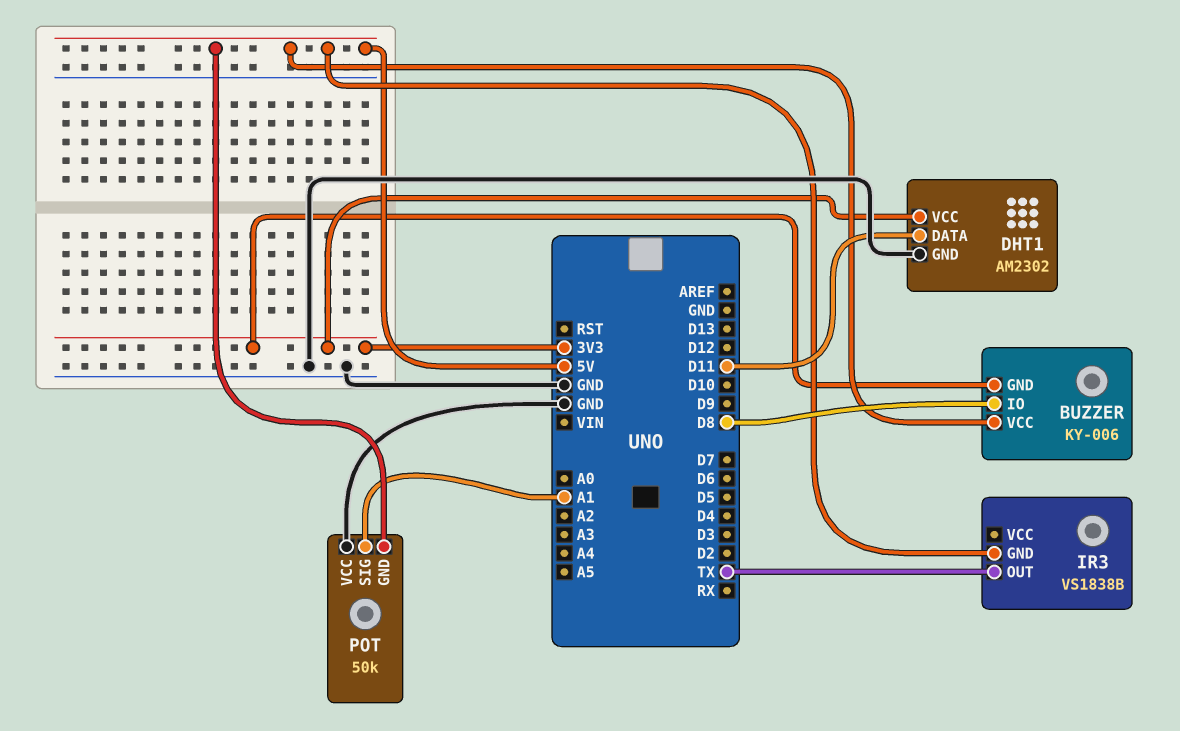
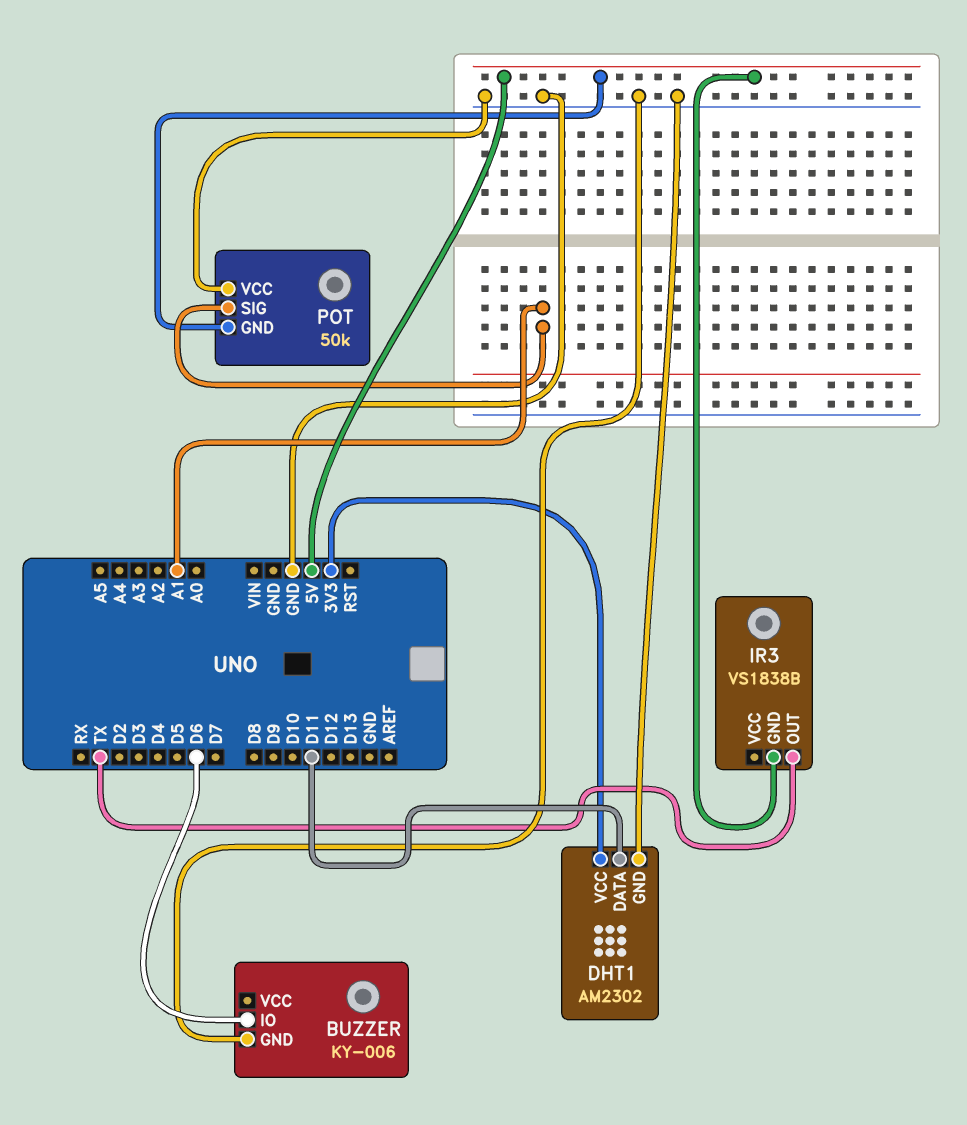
BUZZER pin GND: 3V3 -> GND
BUZZER pin IO: D8 -> D6
BUZZER pin VCC: 5V -> none

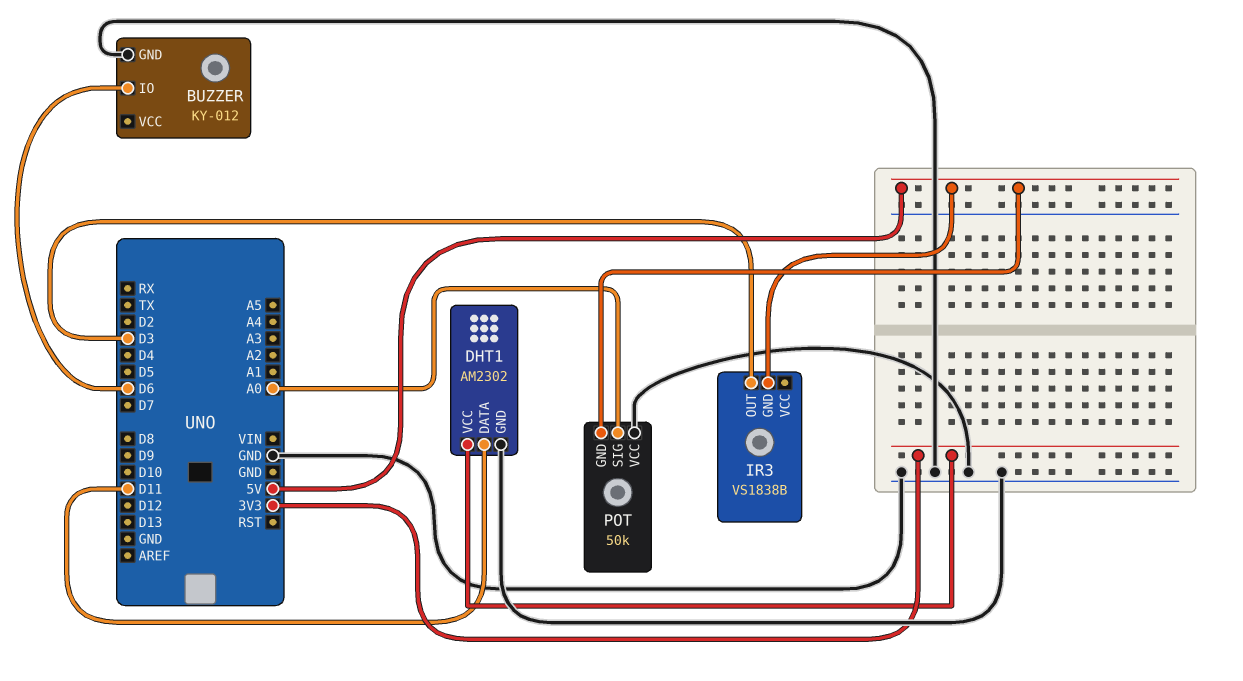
BUZZER: KY-006 -> KY-012
IR3 pin OUT: TX -> D3
POT pin SIG: A1 -> A0

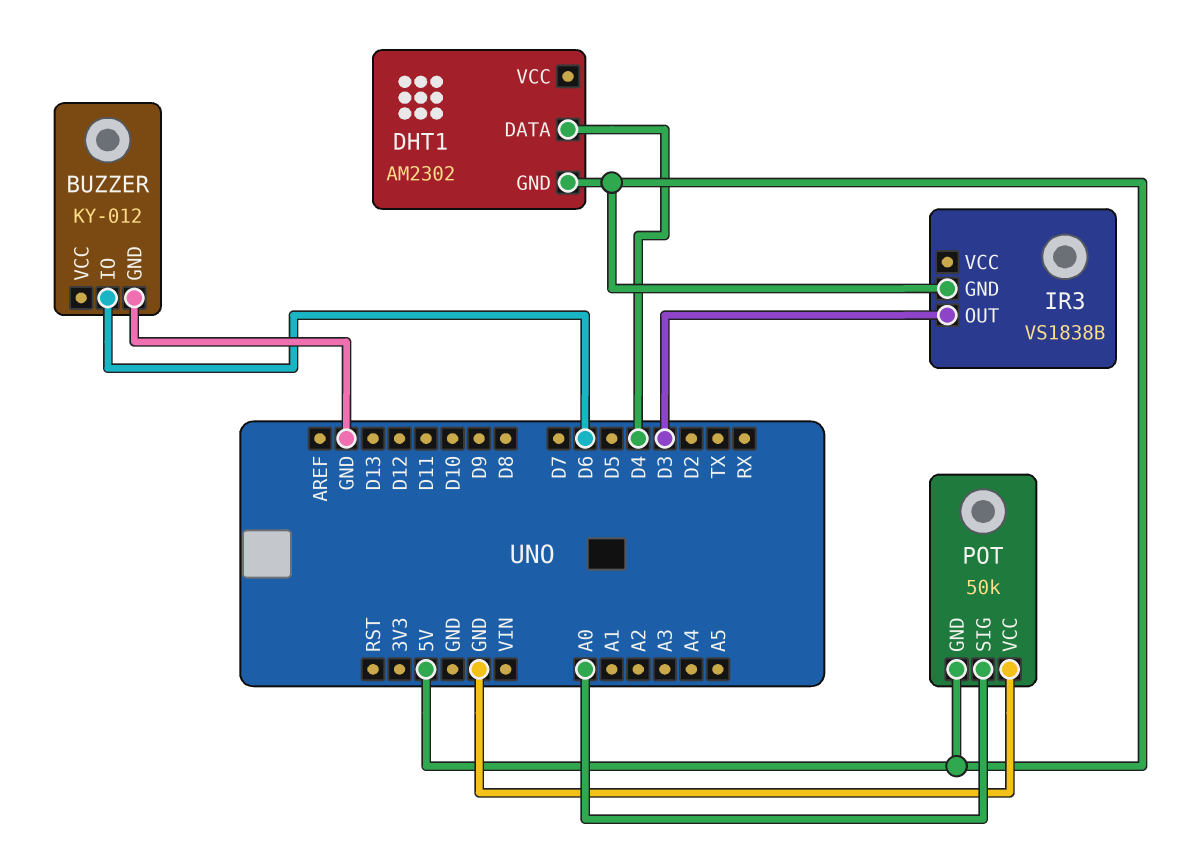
DHT1 pin DATA: D11 -> D4
DHT1 pin GND: GND -> 5V
DHT1 pin VCC: 3V3 -> none

